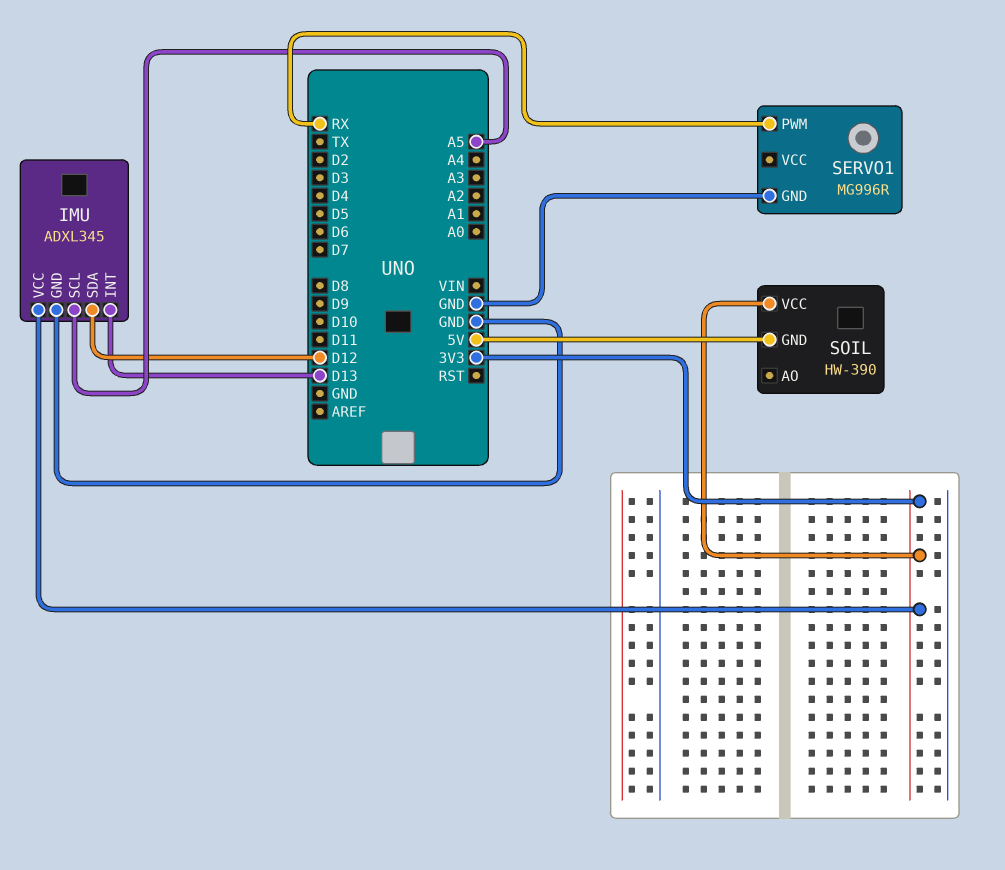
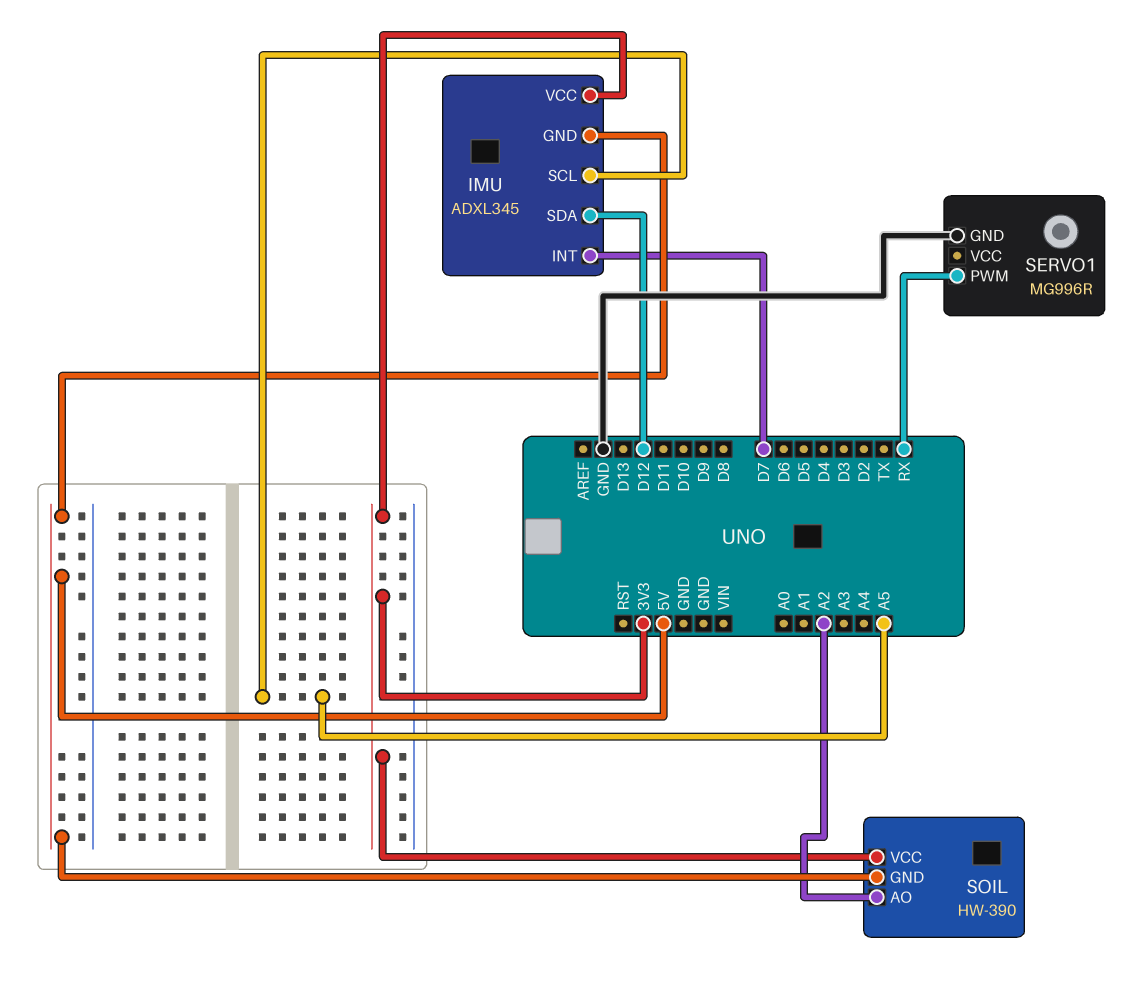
IMU pin GND: GND -> 5V
IMU pin INT: D13 -> D7
SOIL pin AO: none -> A2

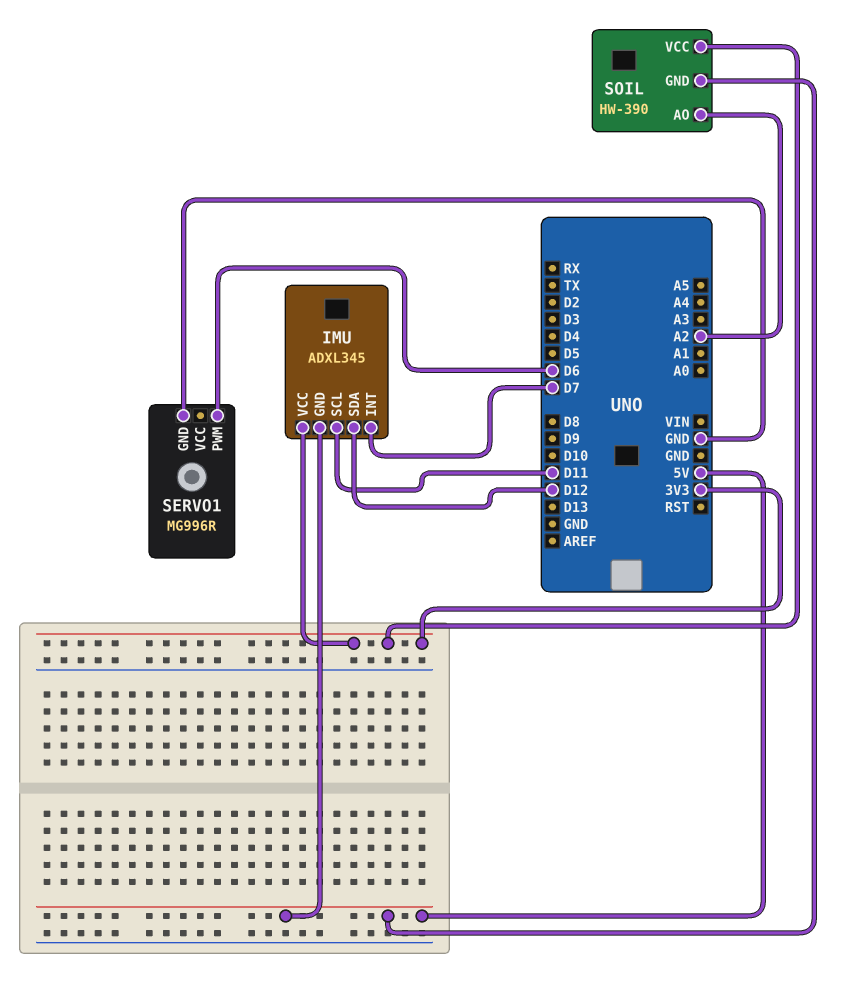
IMU pin SCL: A5 -> D11
SERVO1 pin PWM: RX -> D6

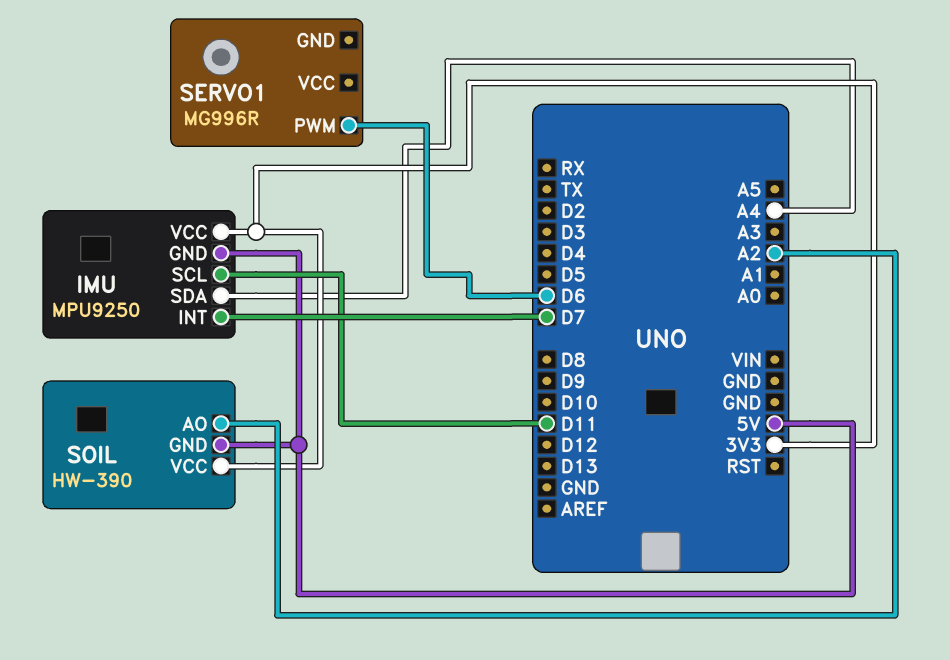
IMU: ADXL345 -> MPU9250
IMU pin SDA: D12 -> A4
SERVO1 pin GND: GND -> none

